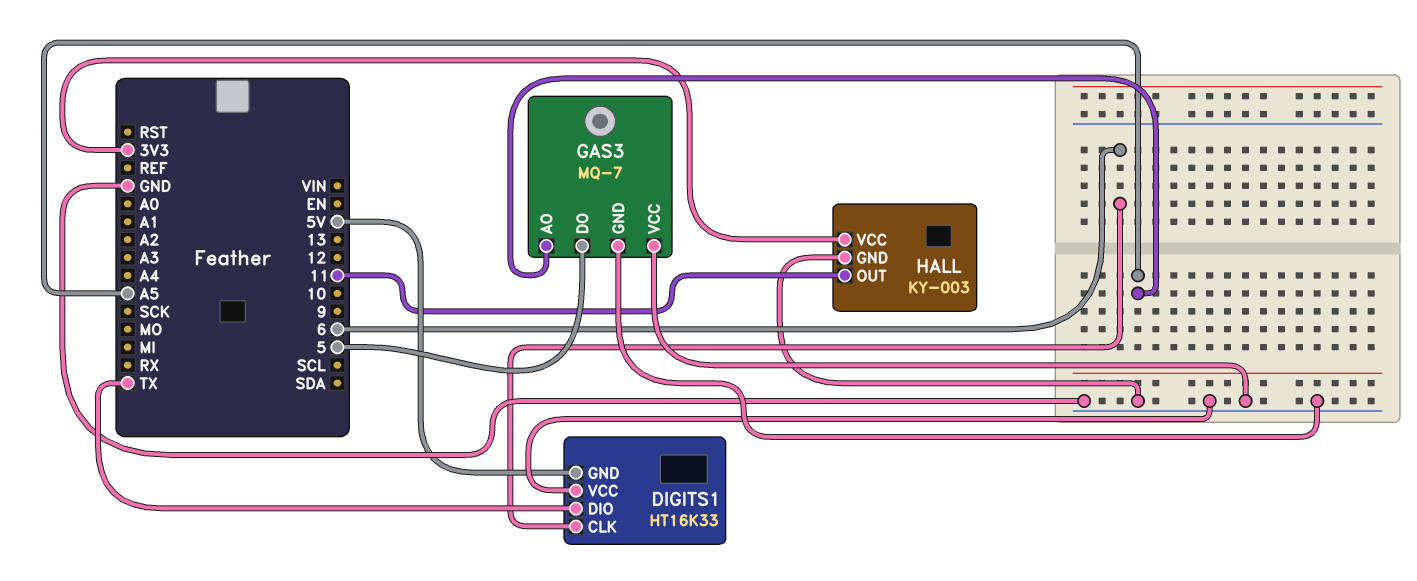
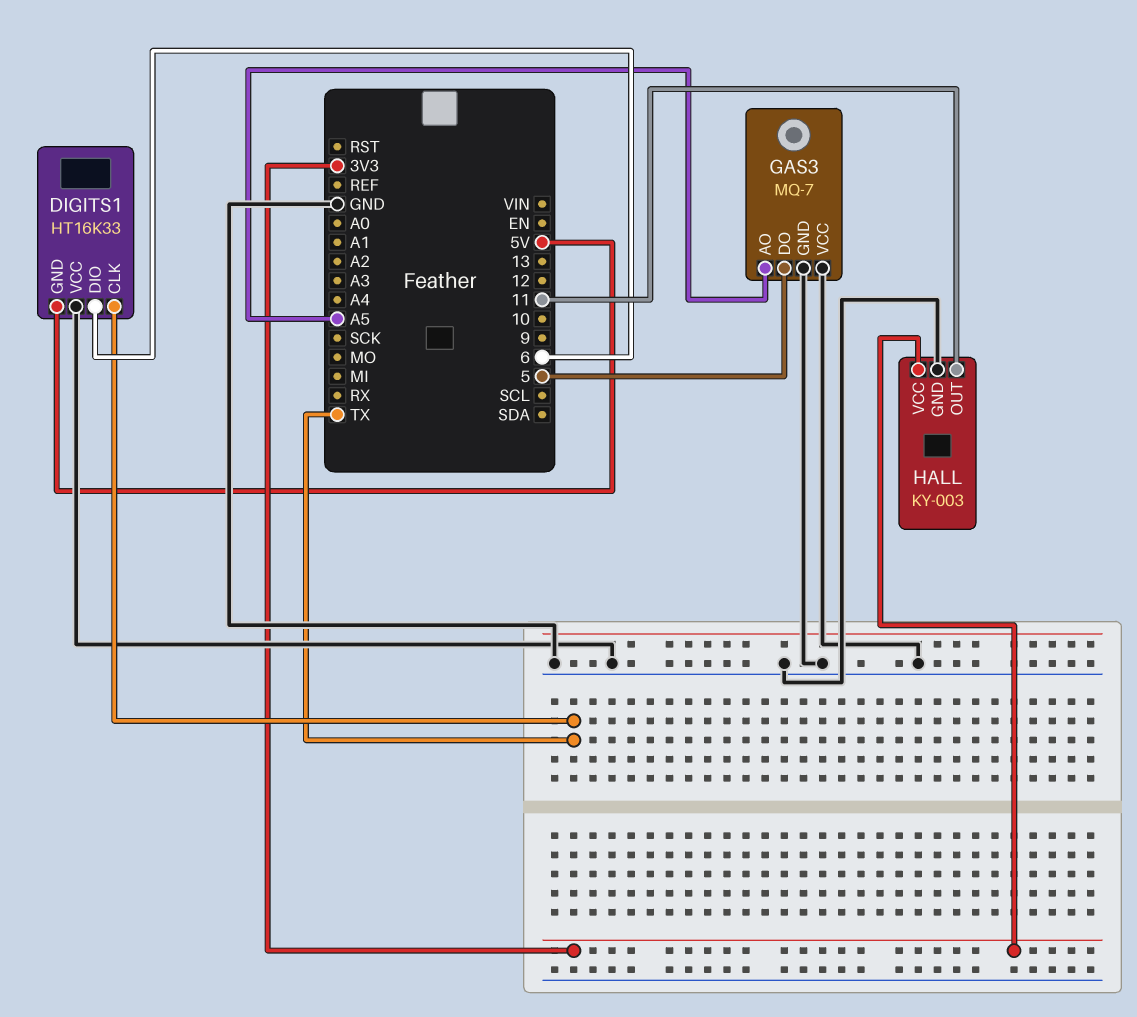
DIGITS1 pin CLK: 6 -> TX
DIGITS1 pin DIO: TX -> 6

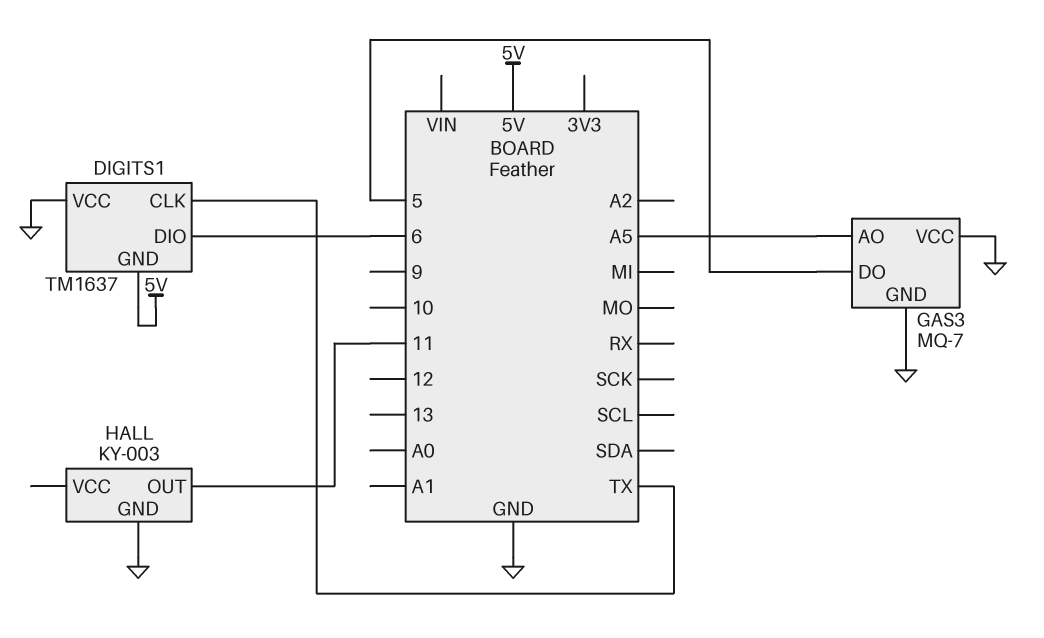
DIGITS1: HT16K33 -> TM1637
HALL pin VCC: 3V3 -> none

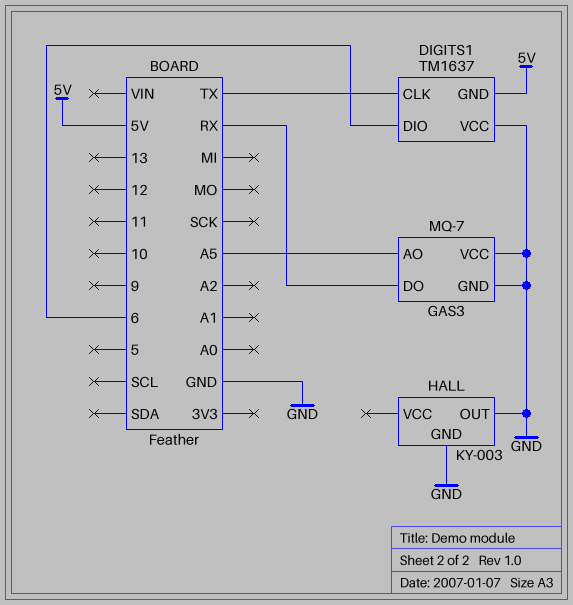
GAS3 pin DO: 5 -> RX
HALL pin OUT: 11 -> GND

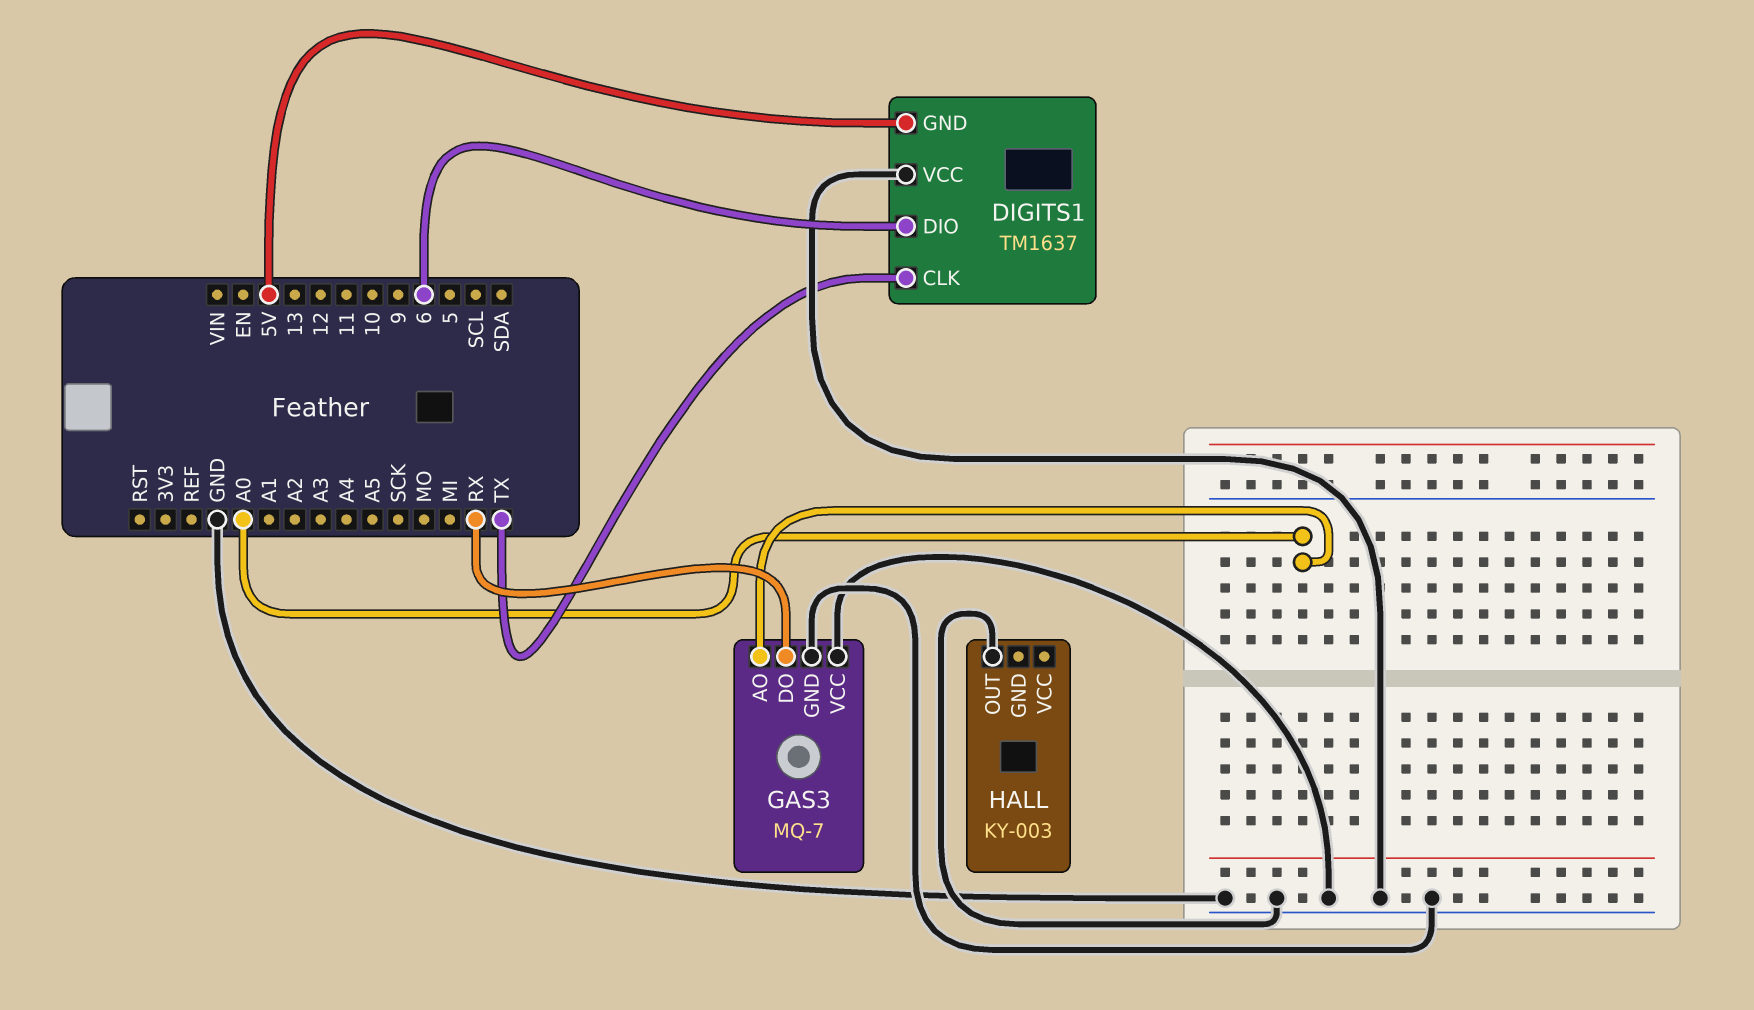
GAS3 pin AO: A5 -> A0
HALL pin GND: GND -> none

